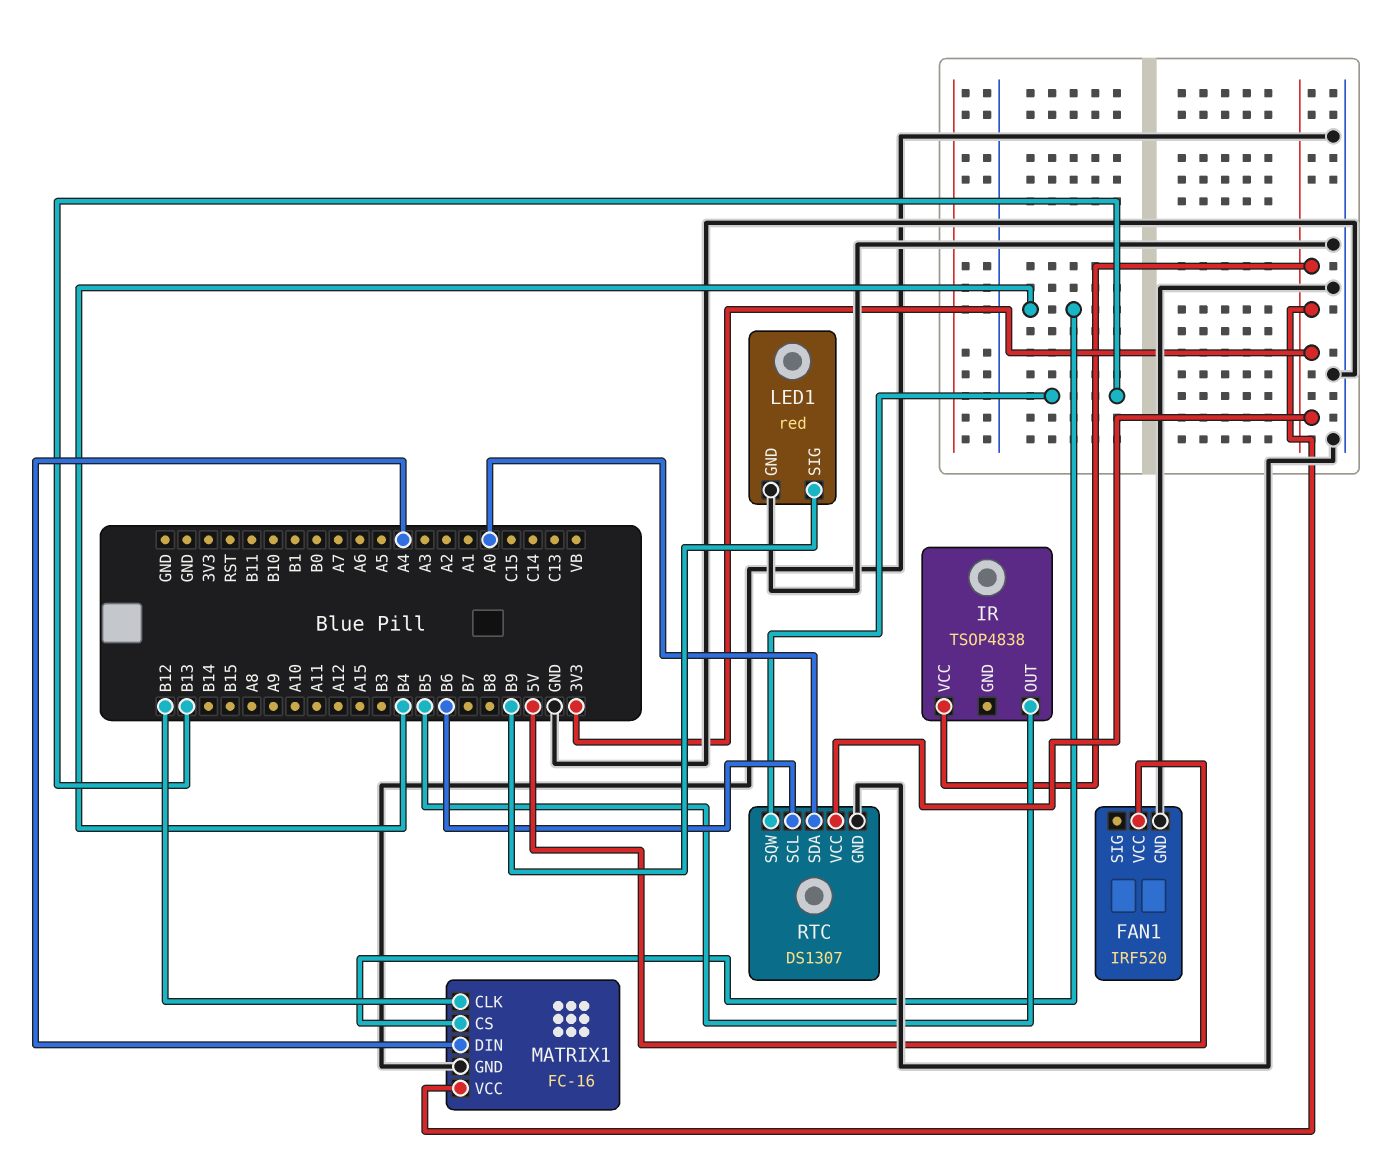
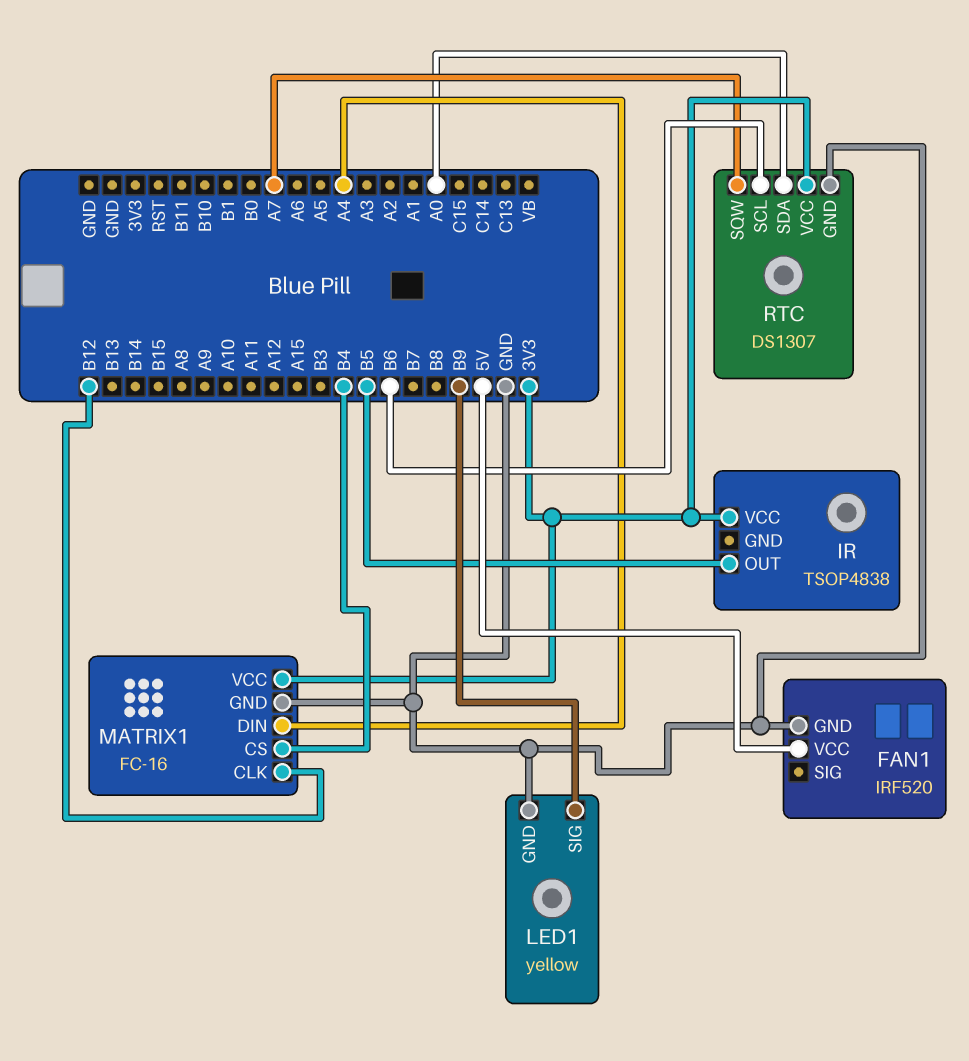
LED1: red -> yellow
RTC pin SQW: B13 -> A7

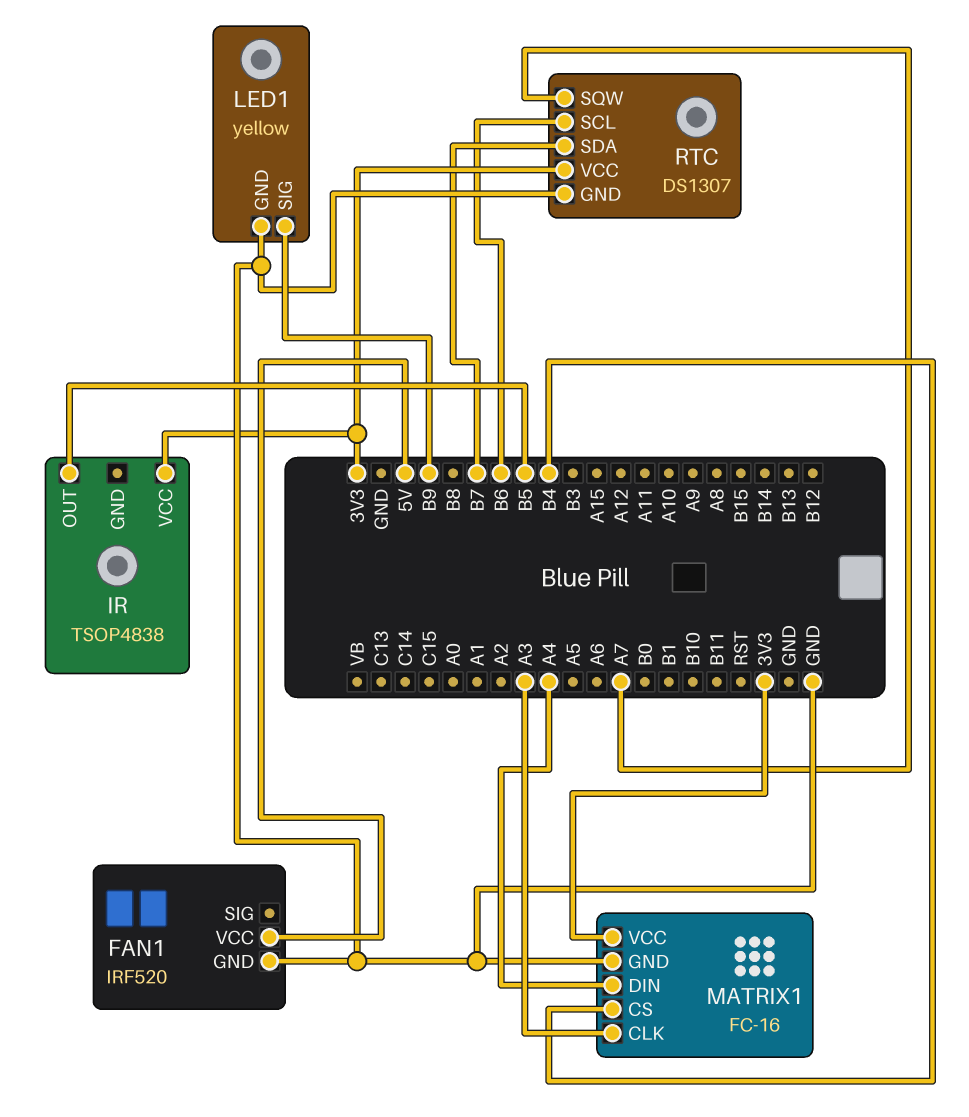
MATRIX1 pin CLK: B12 -> A3
RTC pin SDA: A0 -> B7

